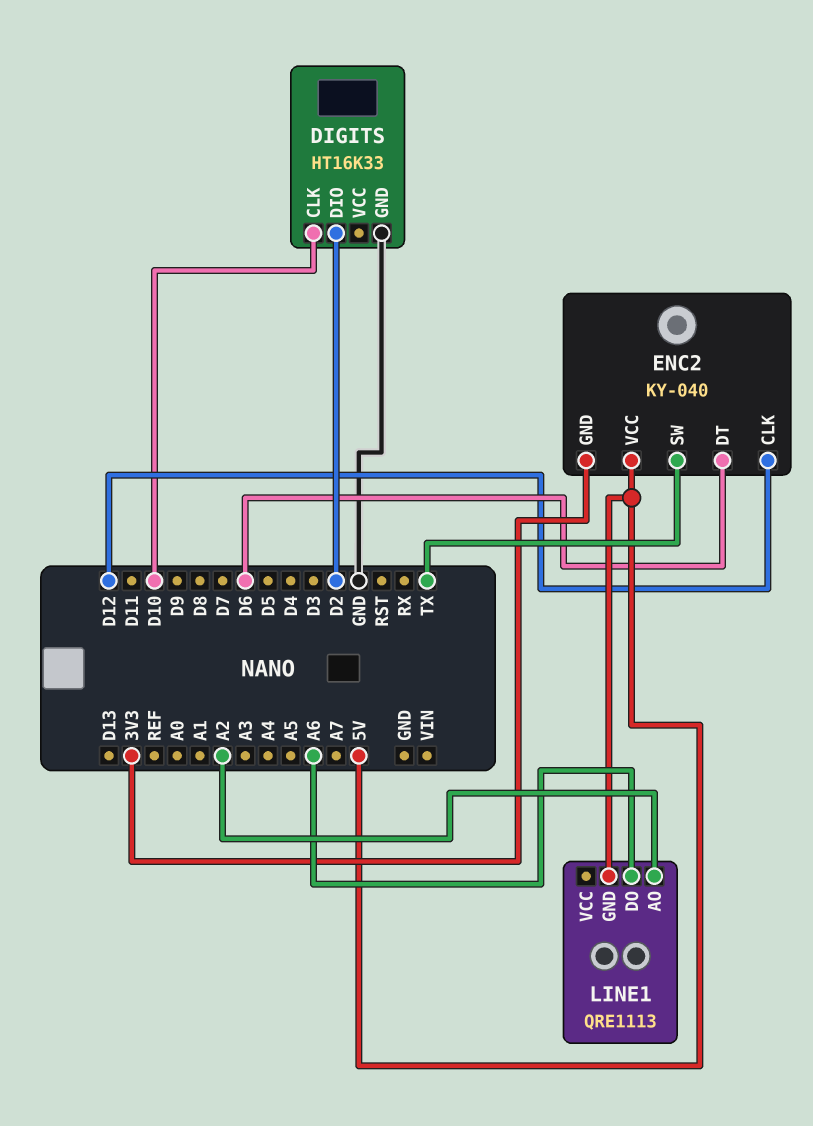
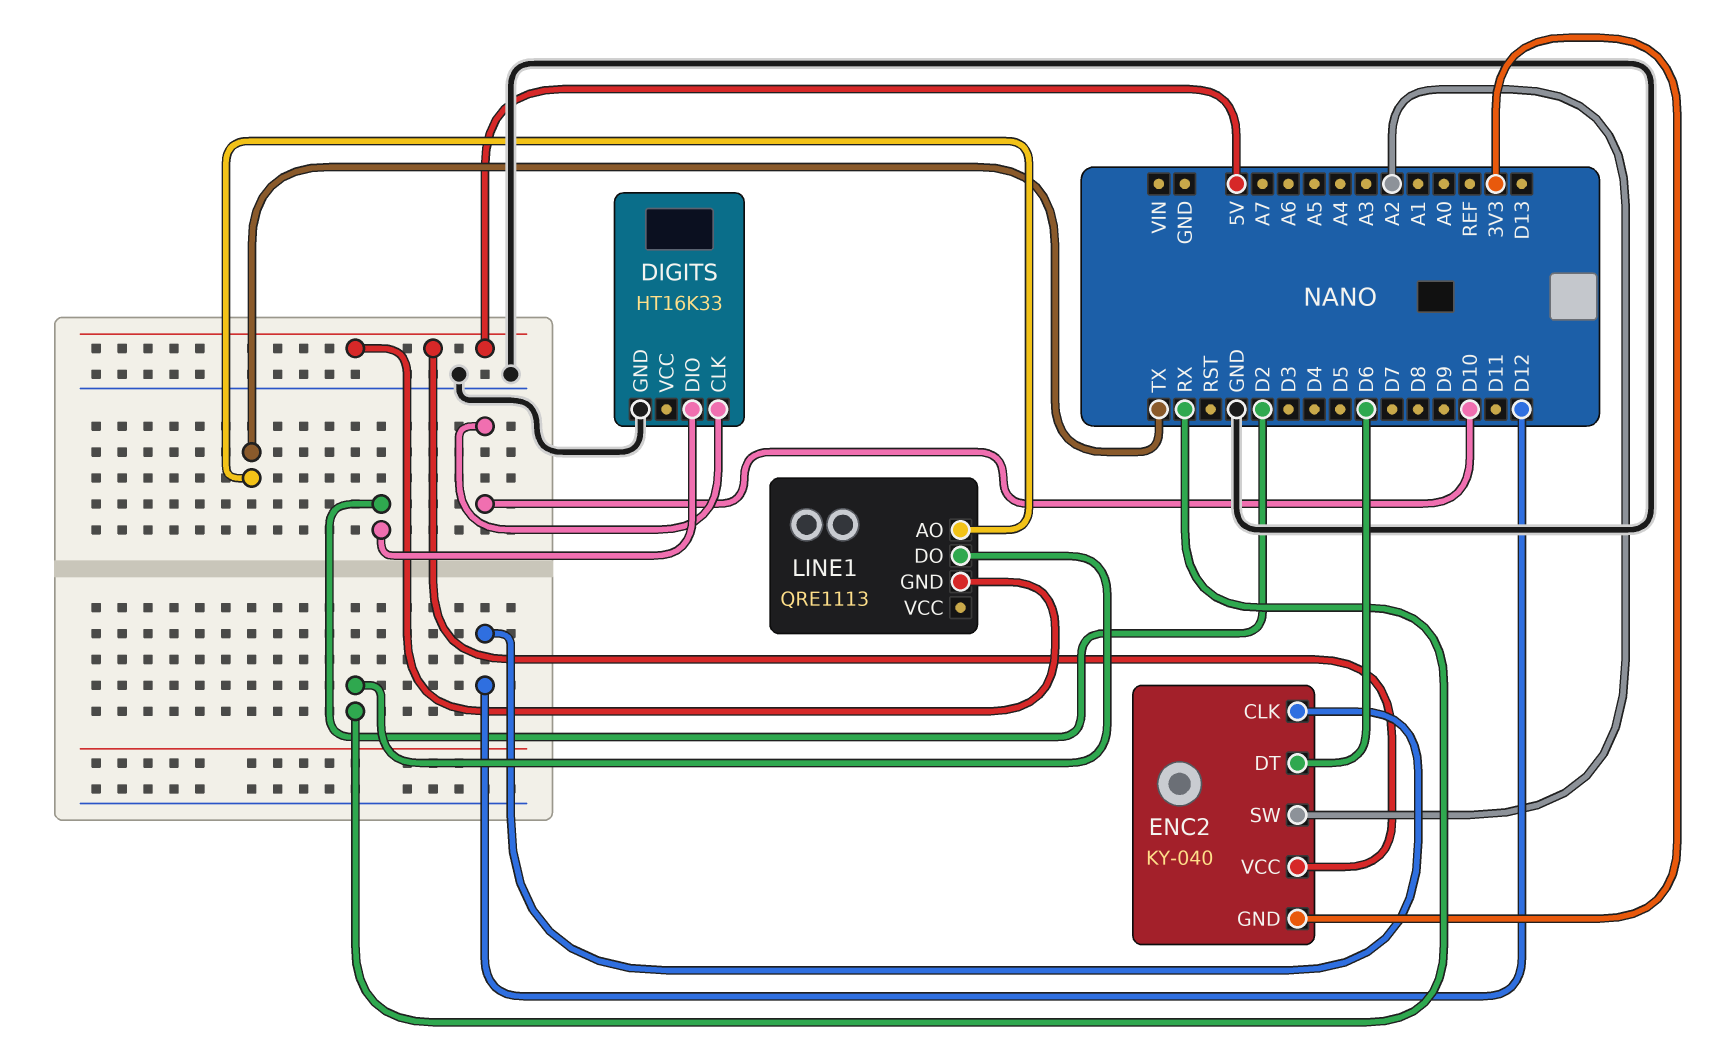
ENC2 pin SW: TX -> A2
LINE1 pin AO: A2 -> TX
LINE1 pin DO: A6 -> RX

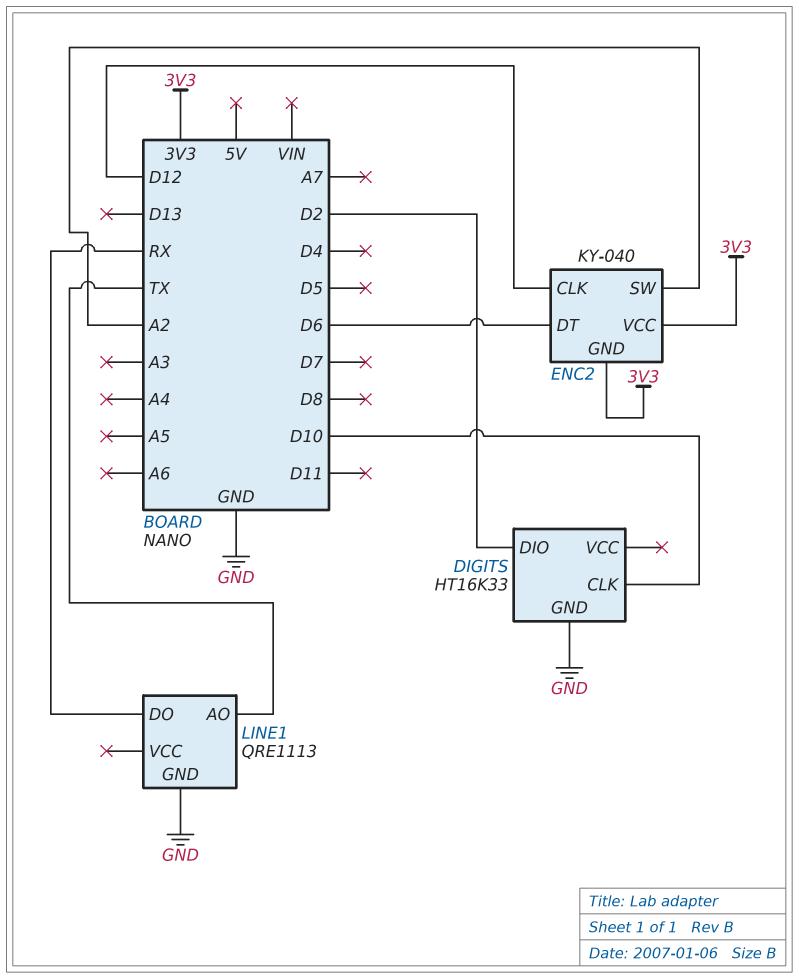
ENC2 pin VCC: 5V -> 3V3
LINE1 pin GND: 5V -> GND

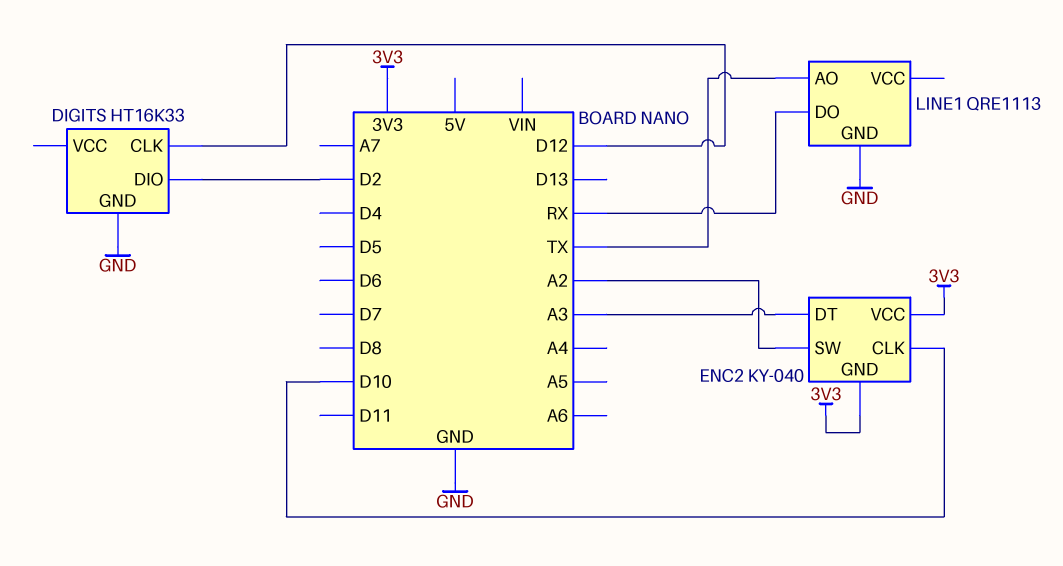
DIGITS pin CLK: D10 -> D12
ENC2 pin CLK: D12 -> D10
ENC2 pin DT: D6 -> A3

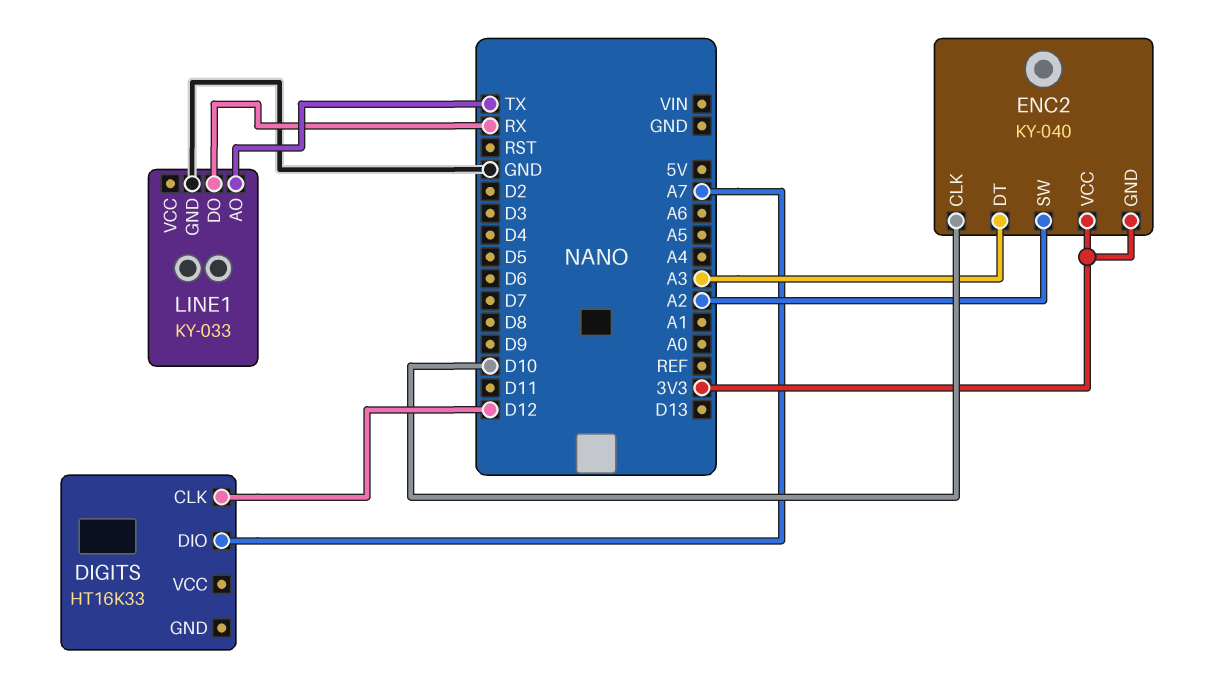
DIGITS pin DIO: D2 -> A7
DIGITS pin GND: GND -> none
LINE1: QRE1113 -> KY-033

